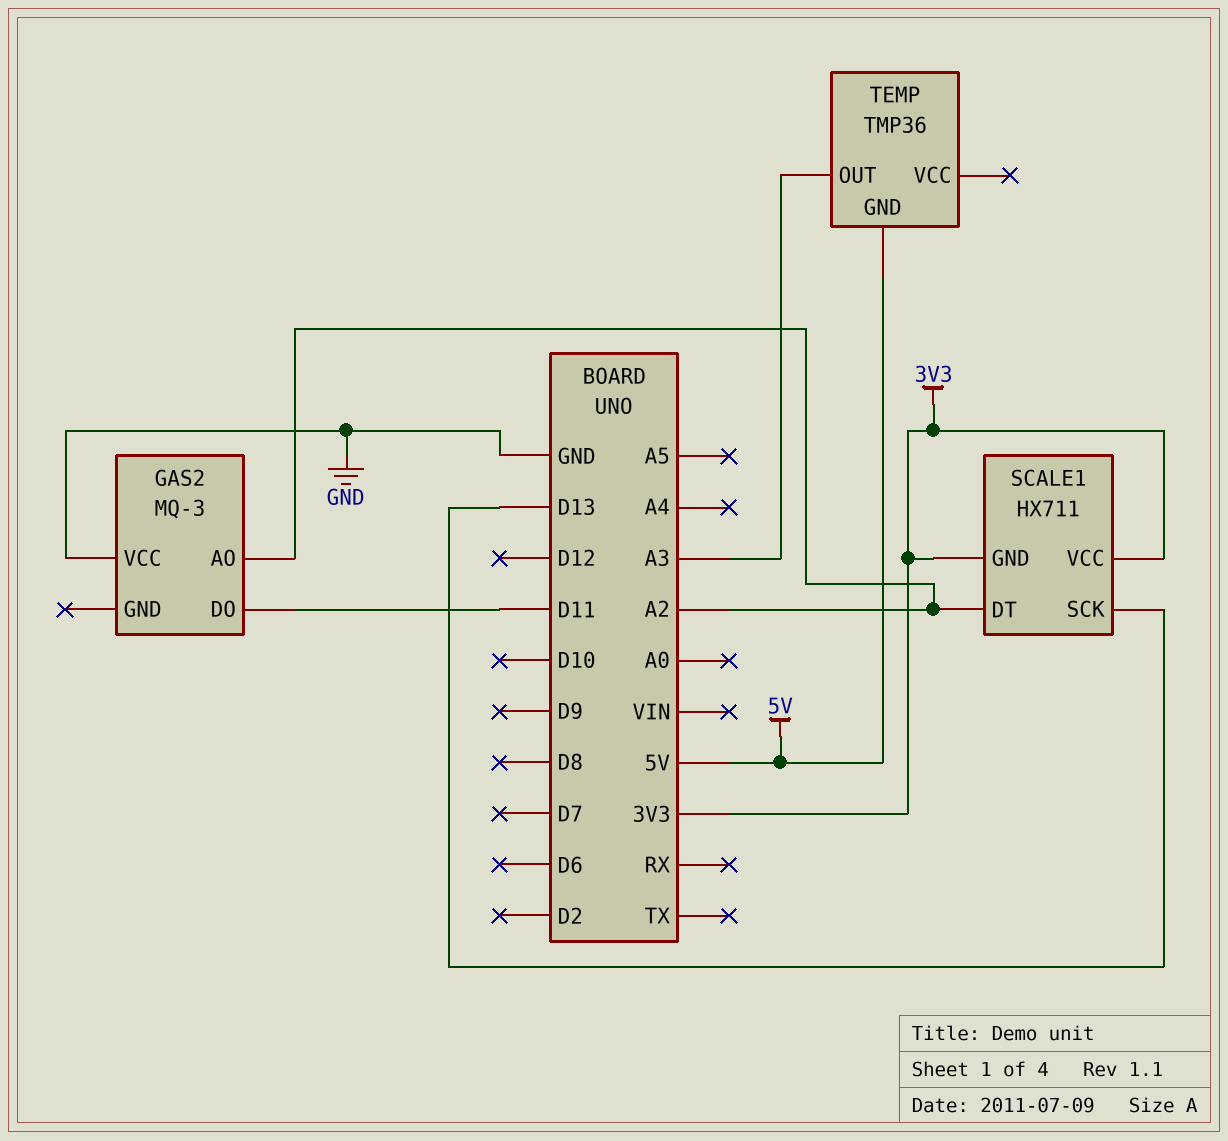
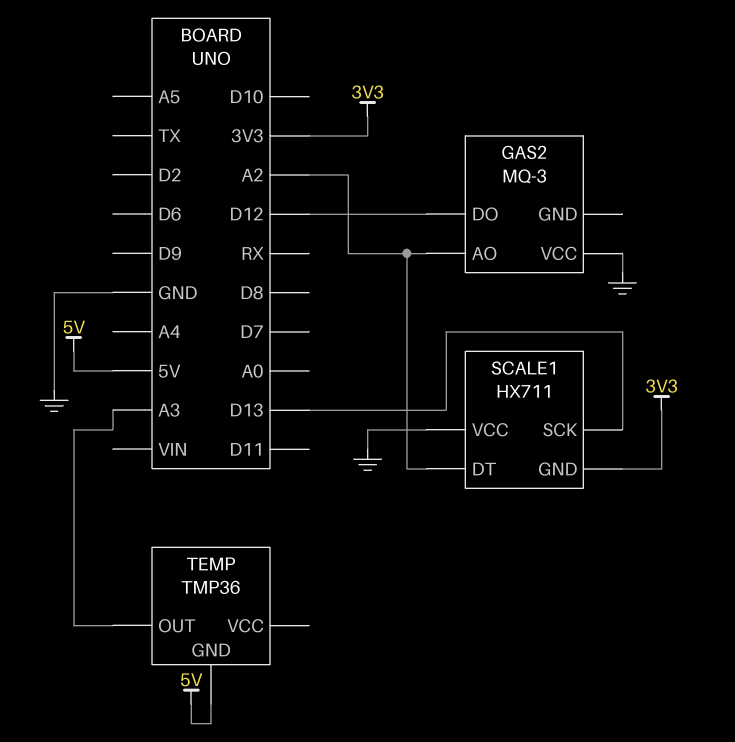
GAS2 pin DO: D11 -> D12
SCALE1 pin VCC: 3V3 -> GND

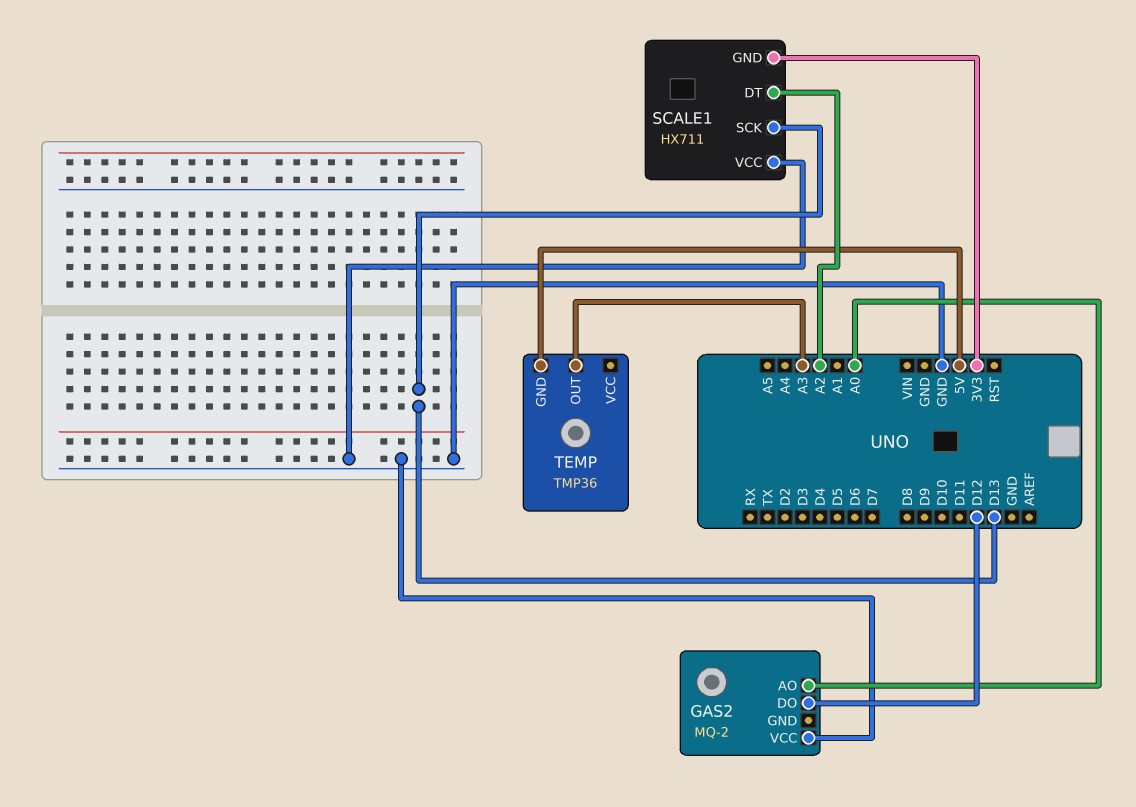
GAS2: MQ-3 -> MQ-2
GAS2 pin AO: A2 -> A0

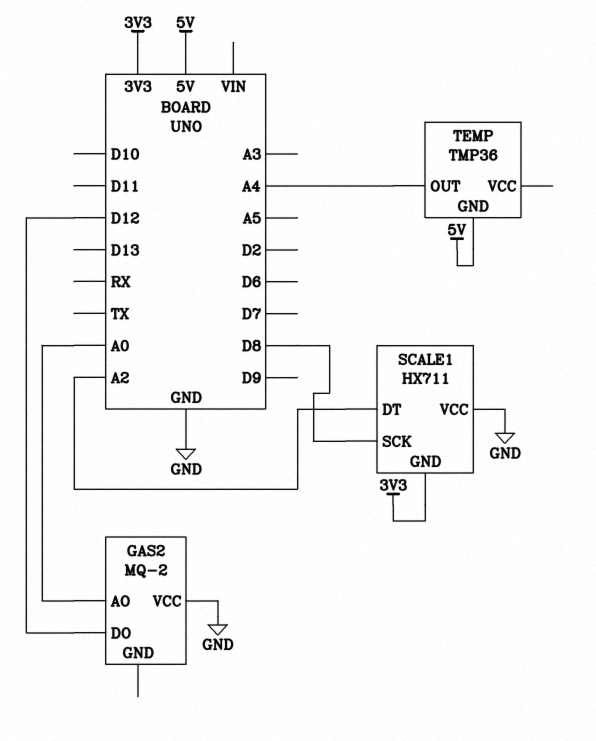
SCALE1 pin SCK: D13 -> D8
TEMP pin OUT: A3 -> A4

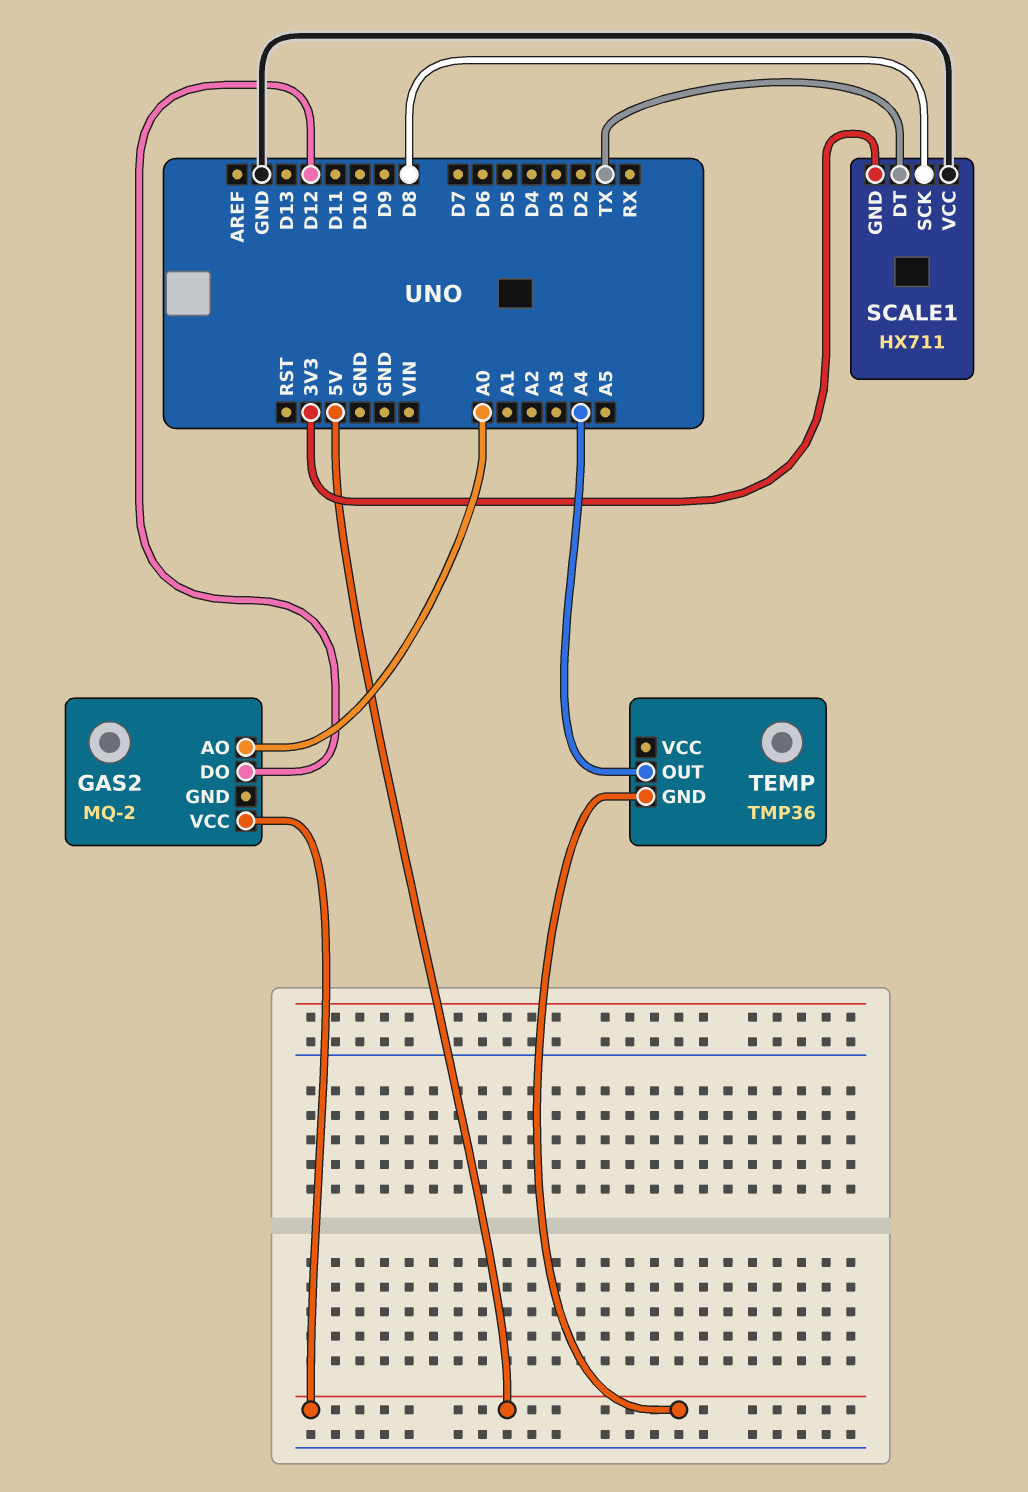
GAS2 pin VCC: GND -> 5V
SCALE1 pin DT: A2 -> TX

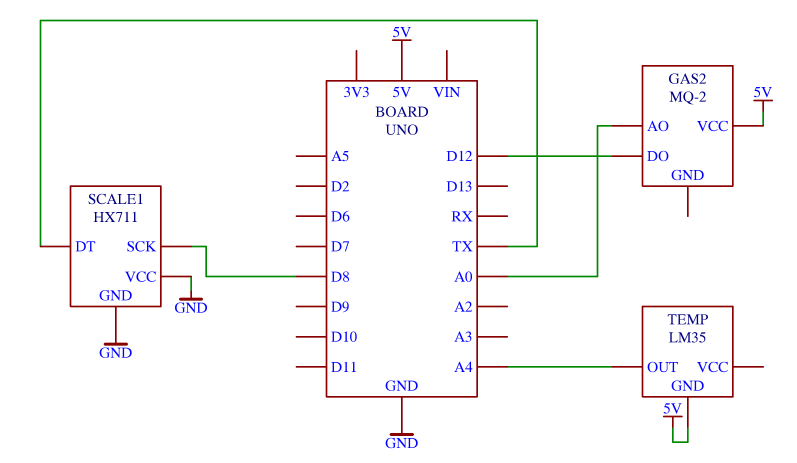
SCALE1 pin GND: 3V3 -> GND
TEMP: TMP36 -> LM35

